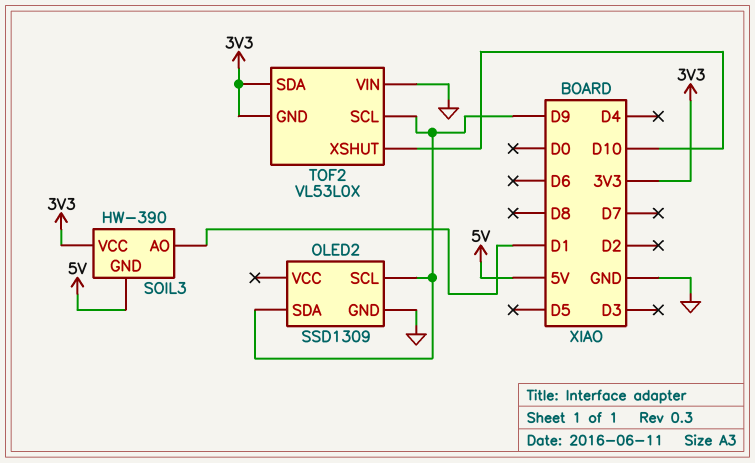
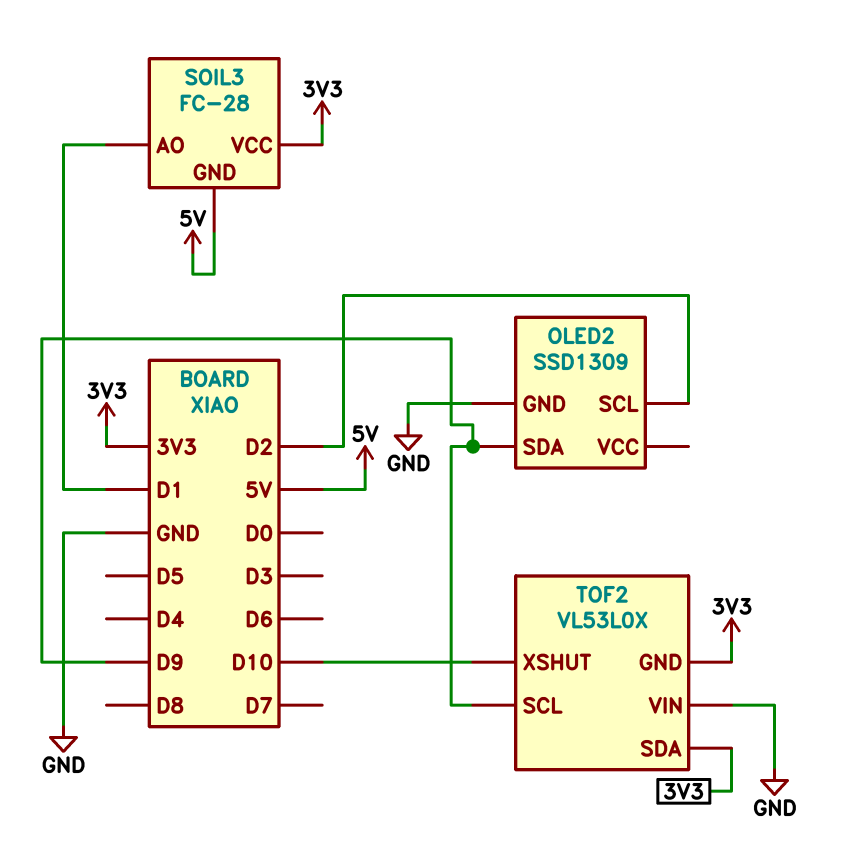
OLED2 pin SCL: D9 -> D2
SOIL3: HW-390 -> FC-28

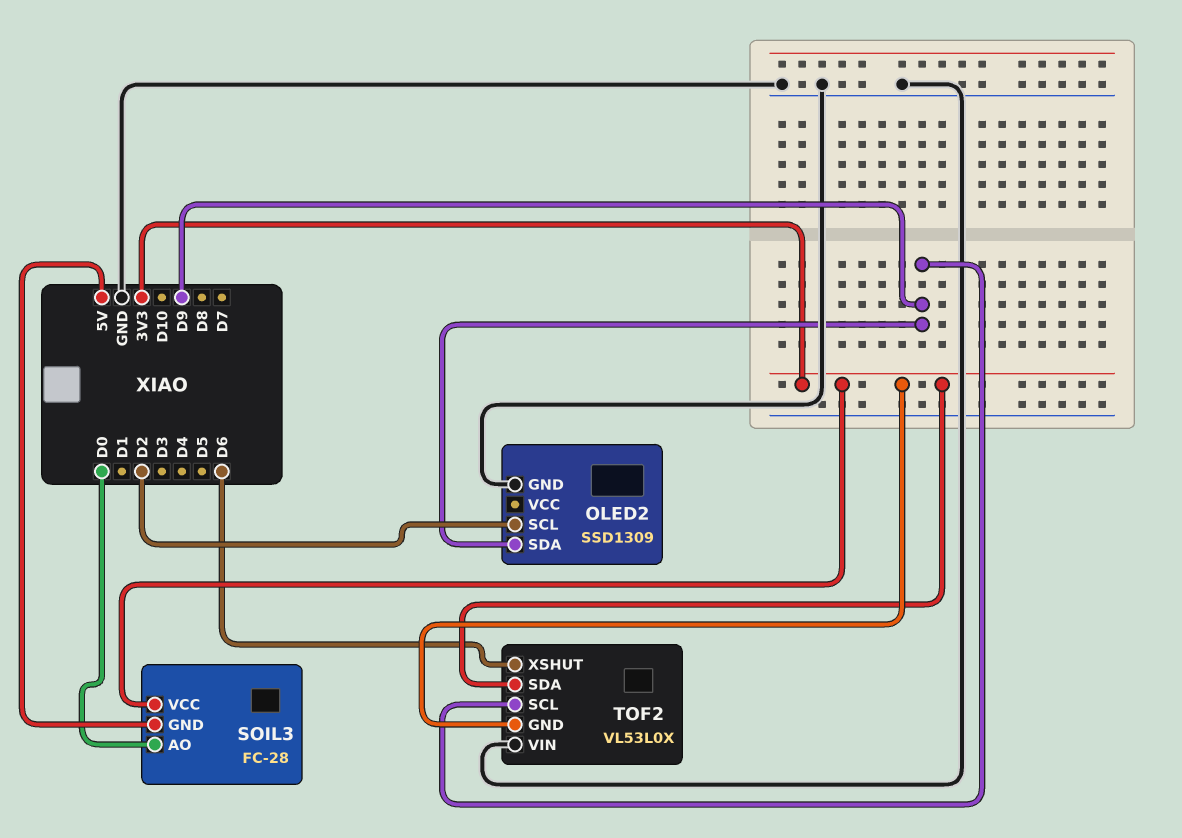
SOIL3 pin AO: D1 -> D0
TOF2 pin XSHUT: D10 -> D6

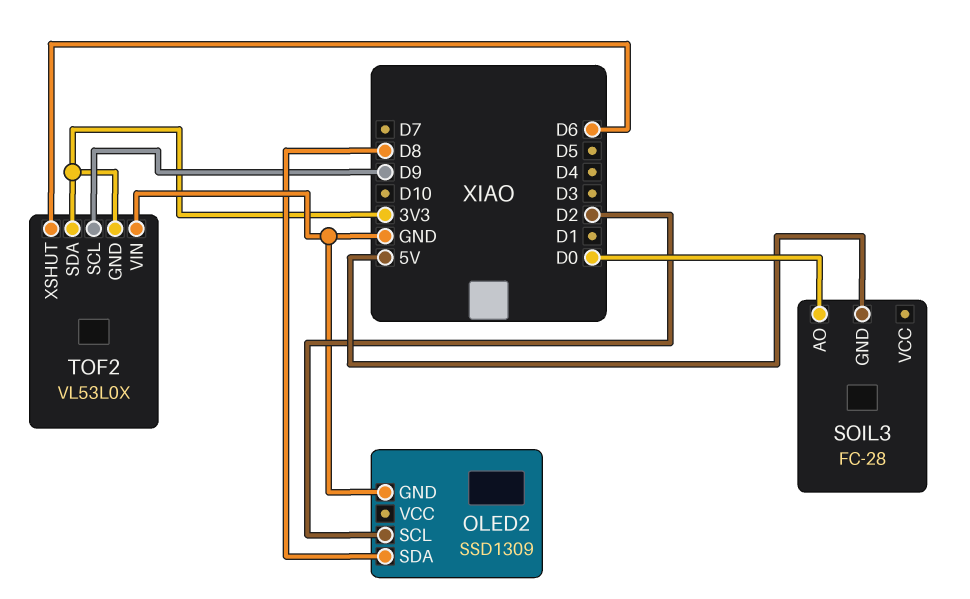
OLED2 pin SDA: D9 -> D8
SOIL3 pin VCC: 3V3 -> none

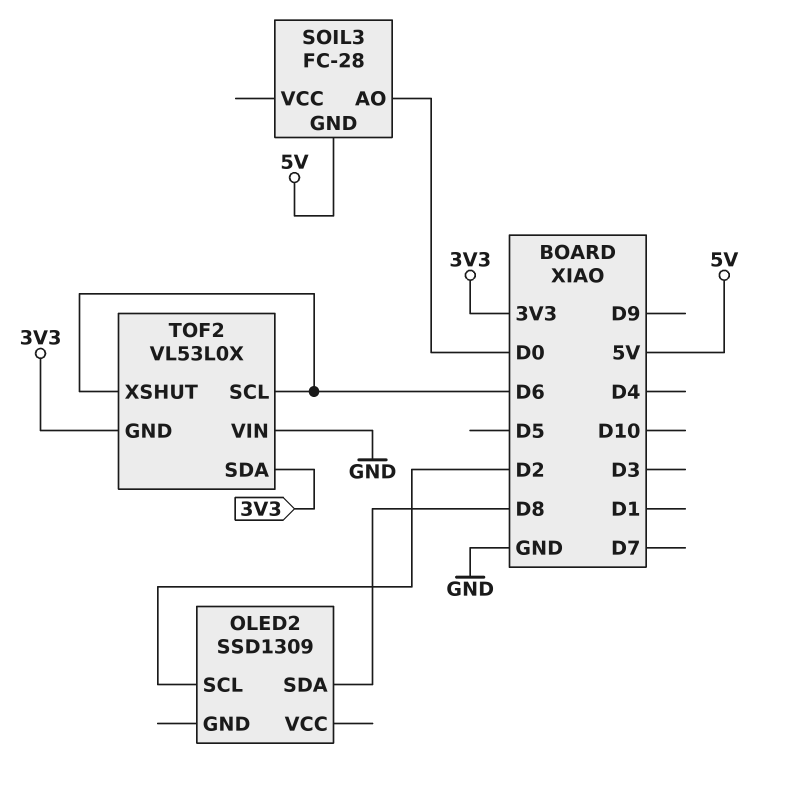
OLED2 pin GND: GND -> none
TOF2 pin SCL: D9 -> D6

